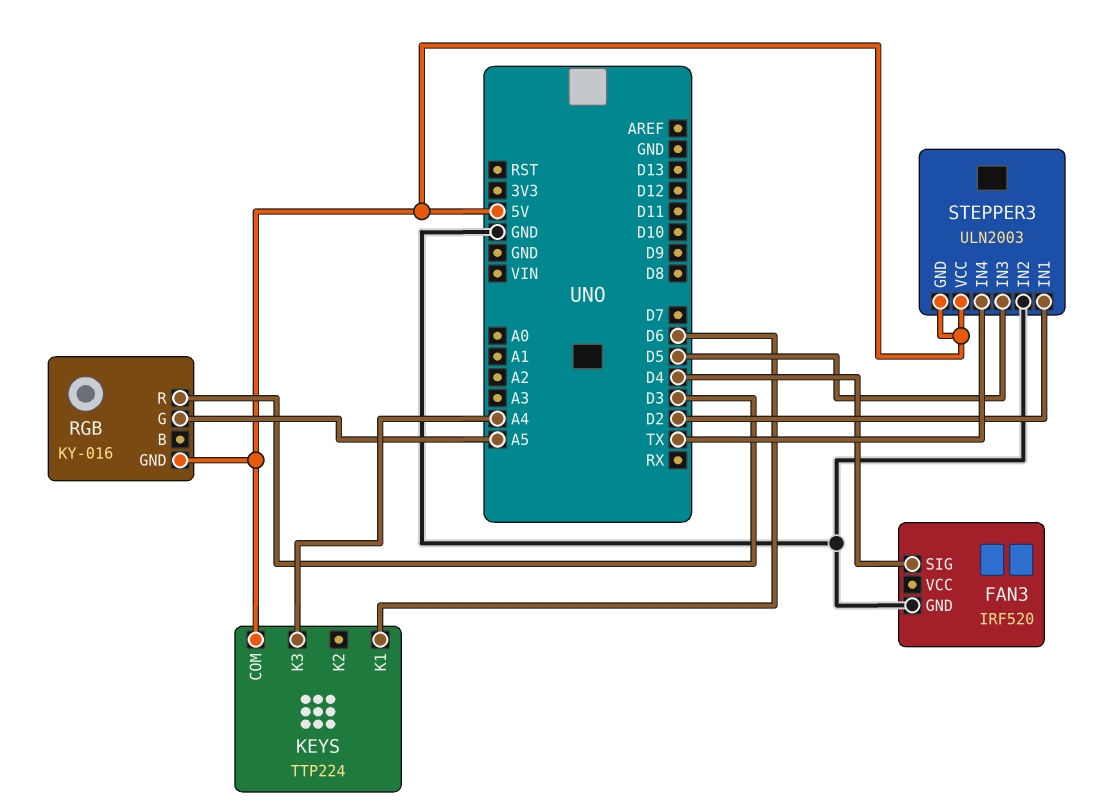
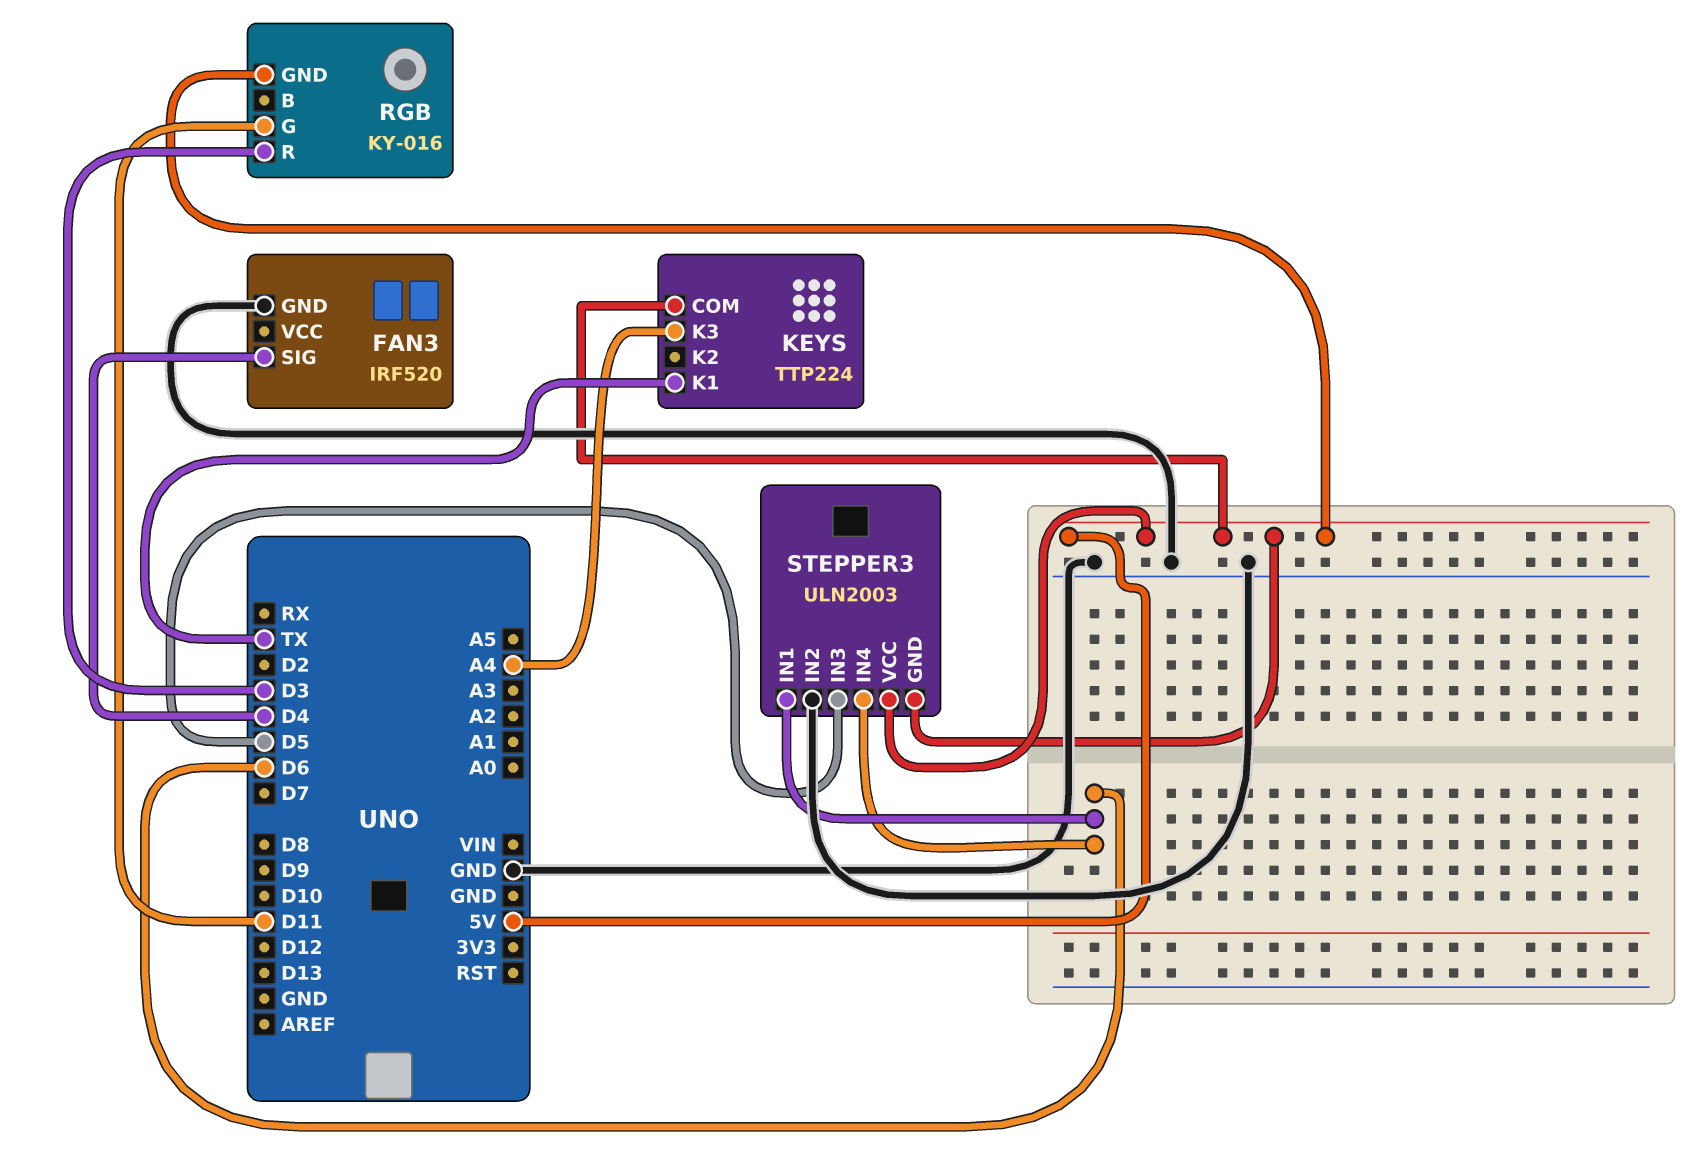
KEYS pin K1: D6 -> TX
RGB pin G: A5 -> D11
STEPPER3 pin IN1: D2 -> D6
STEPPER3 pin IN4: TX -> D6

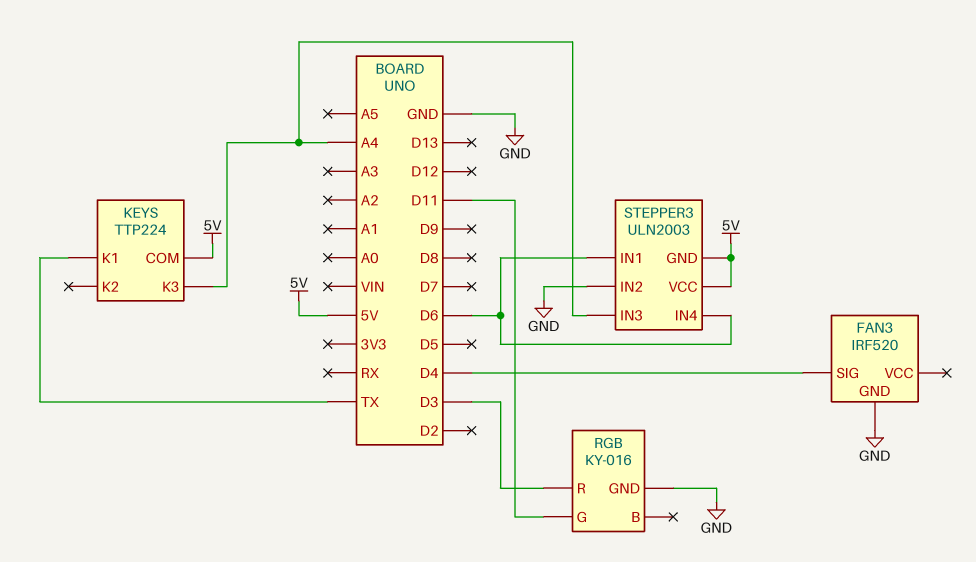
RGB pin GND: 5V -> GND
STEPPER3 pin IN3: D5 -> A4

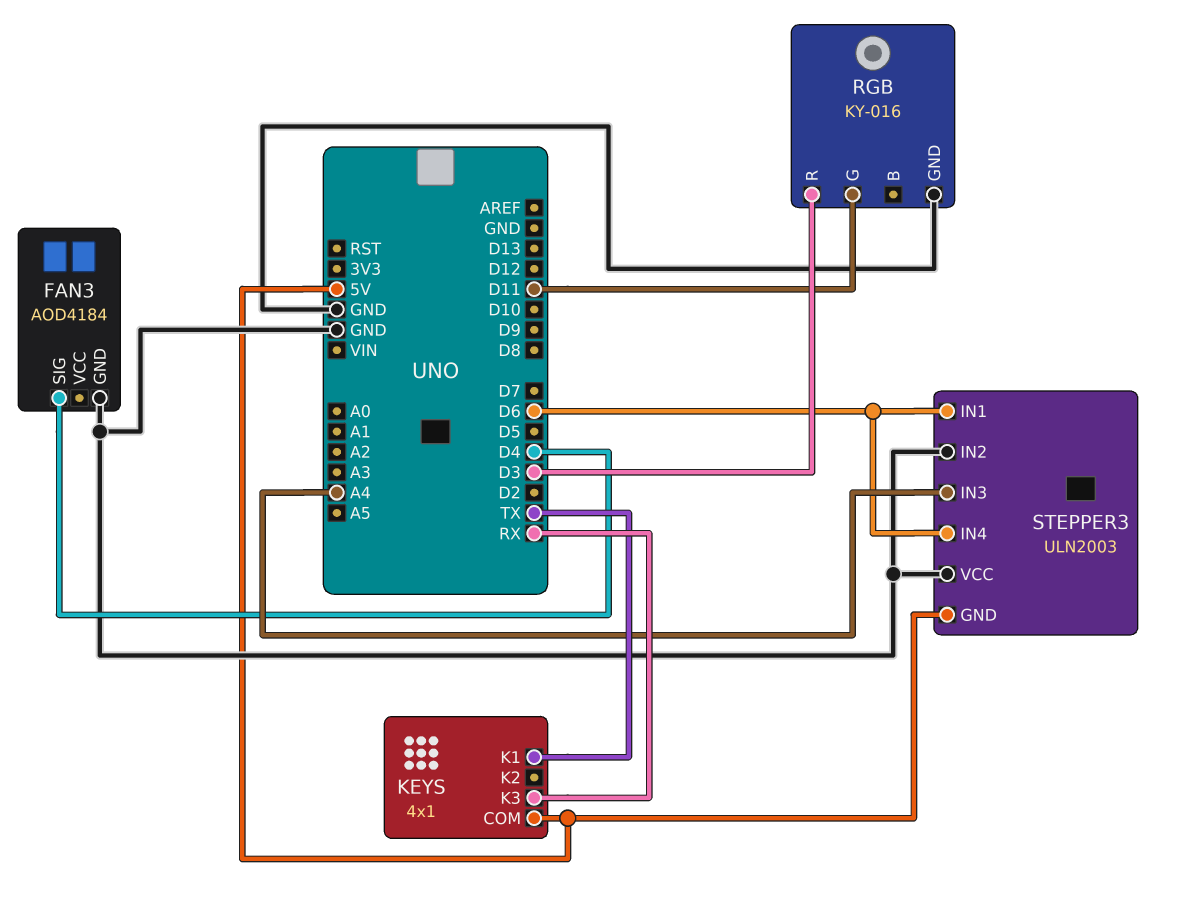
FAN3: IRF520 -> AOD4184
KEYS: TTP224 -> 4x1
KEYS pin K3: A4 -> RX
STEPPER3 pin VCC: 5V -> GND

